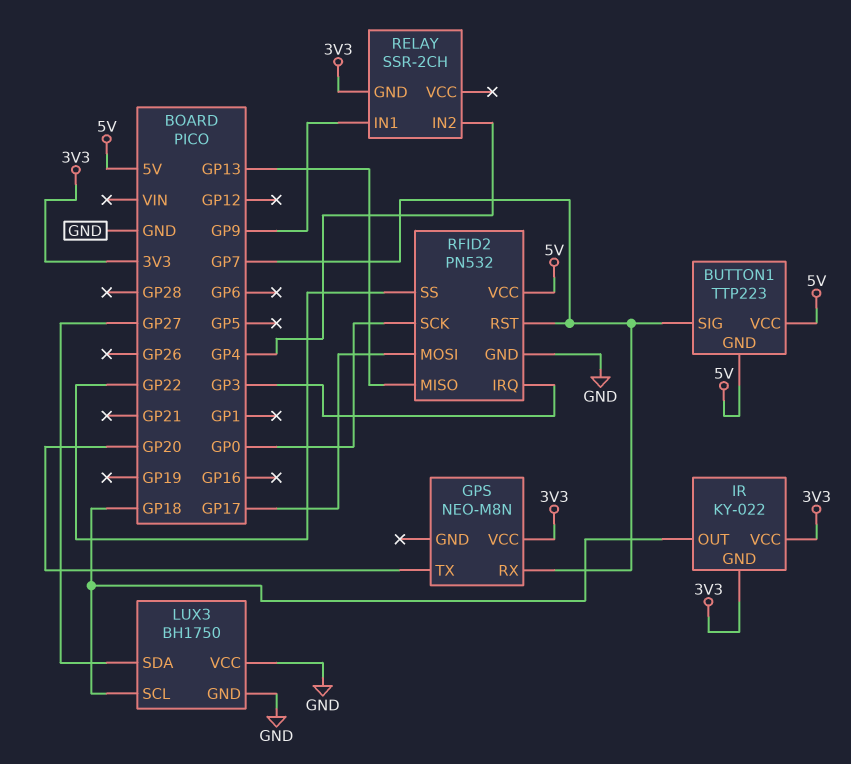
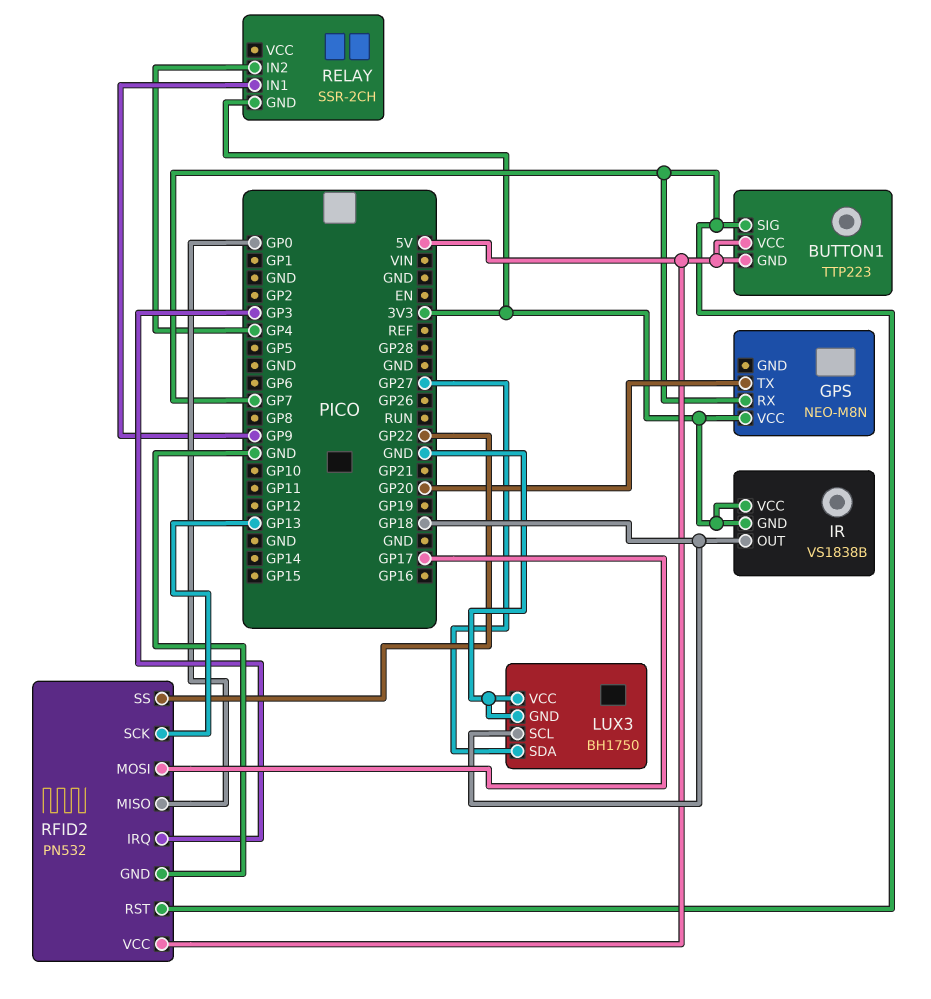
IR: KY-022 -> VS1838B
RFID2 pin MISO: GP13 -> GP0
RFID2 pin SCK: GP0 -> GP13

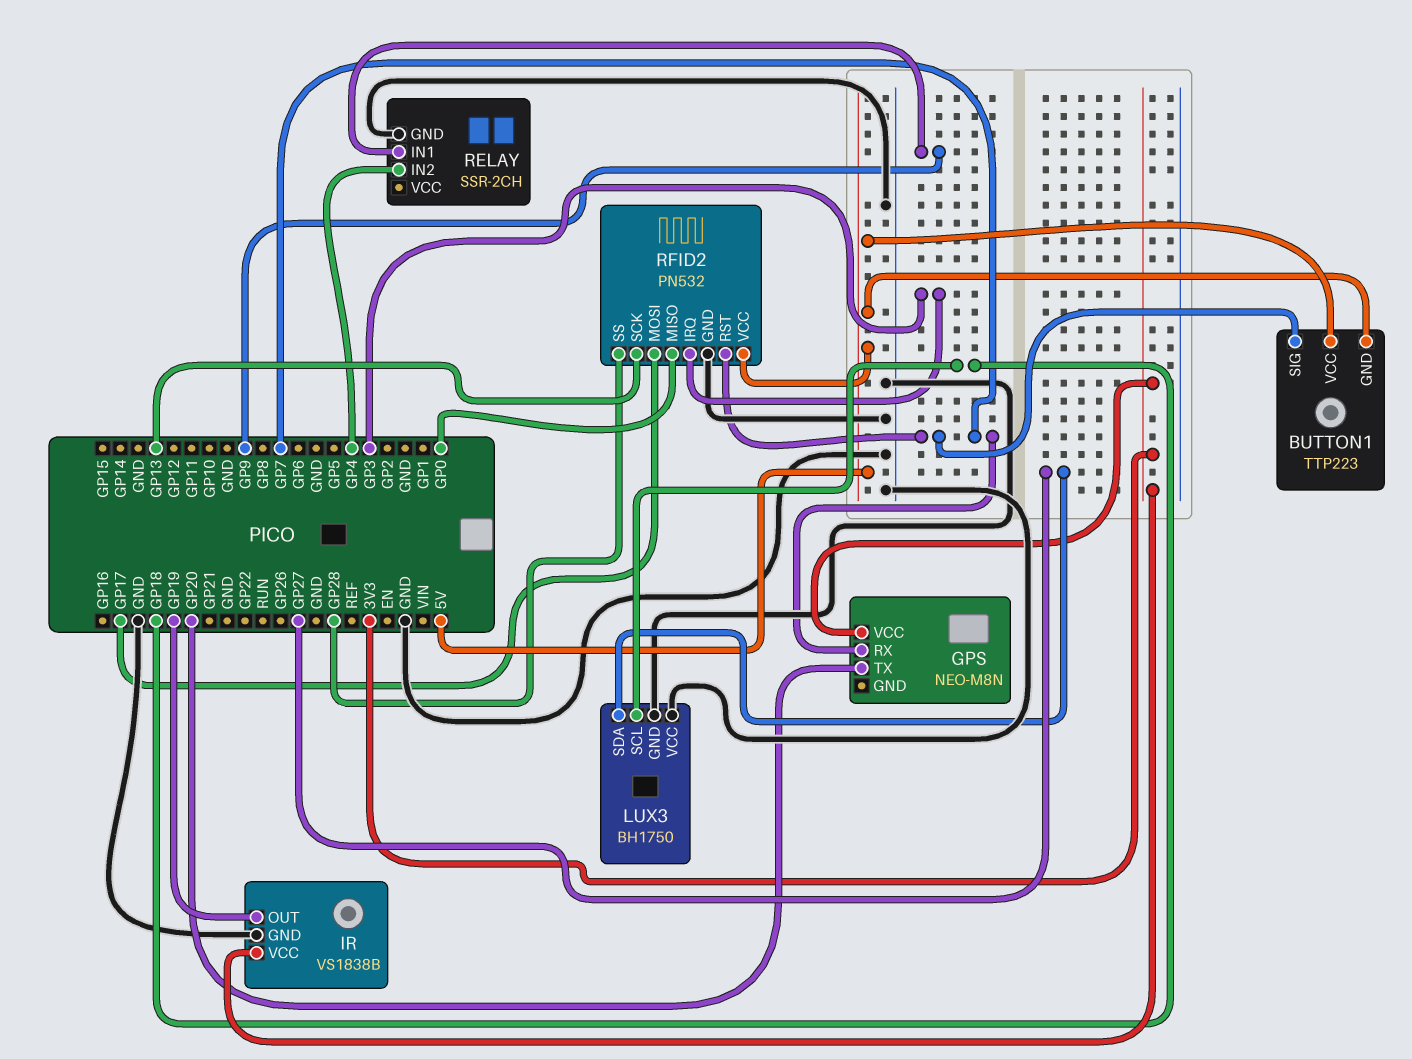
IR pin GND: 3V3 -> GND
IR pin OUT: GP18 -> GP19
RELAY pin GND: 3V3 -> GND
RFID2 pin SS: GP22 -> GP28

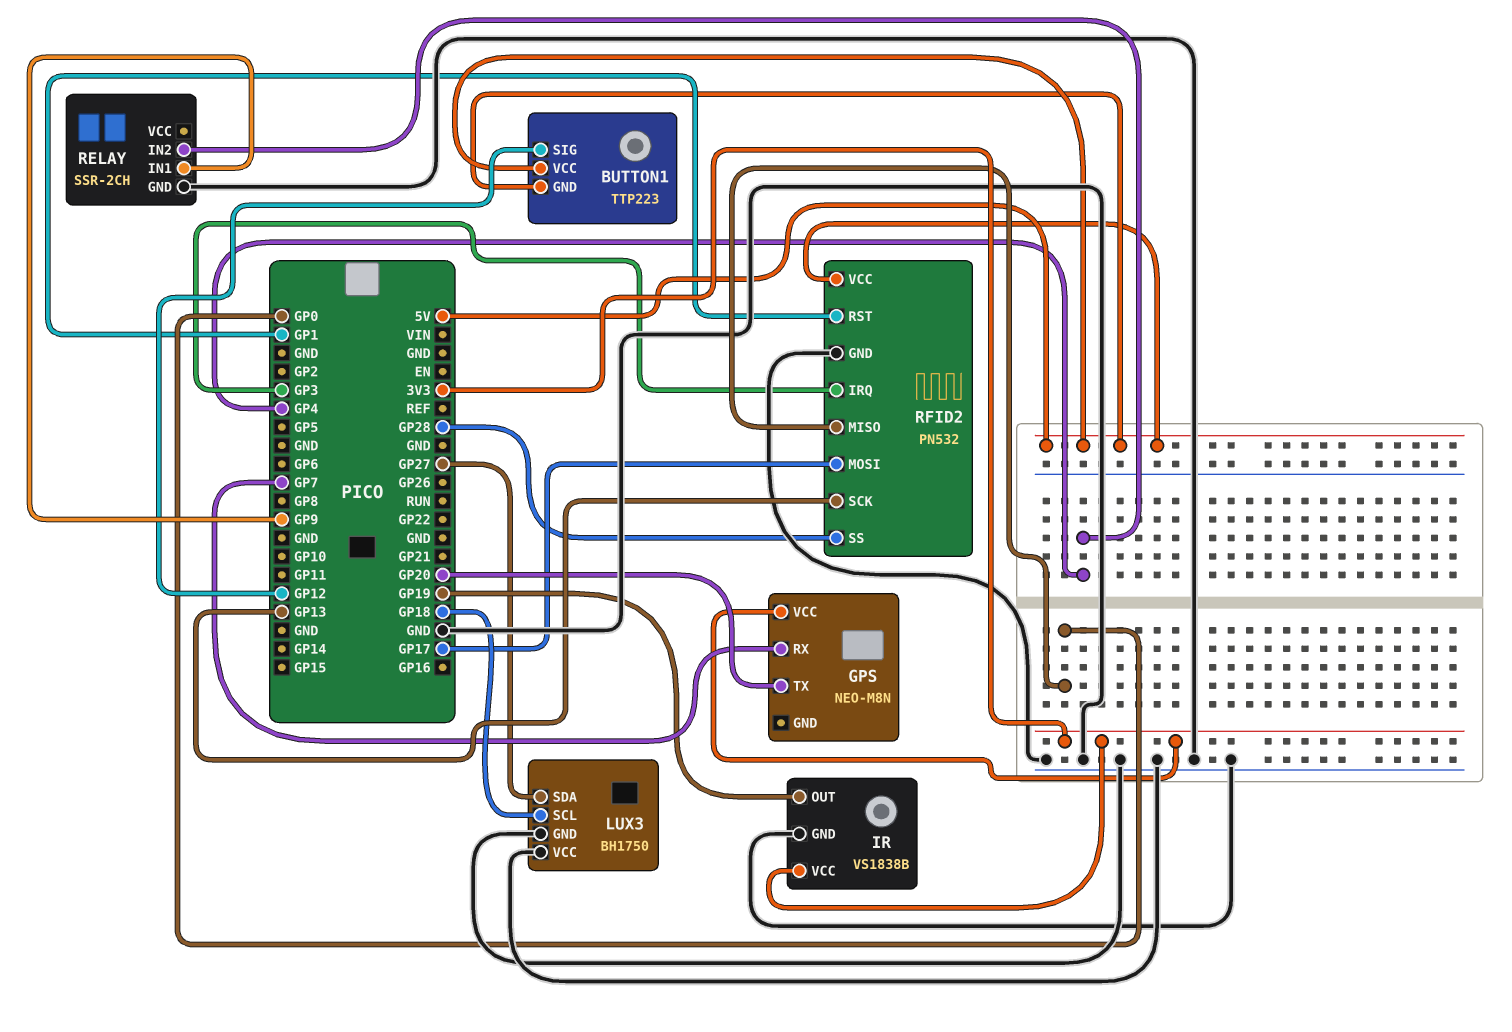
BUTTON1 pin SIG: GP7 -> GP12
RFID2 pin RST: GP7 -> GP1

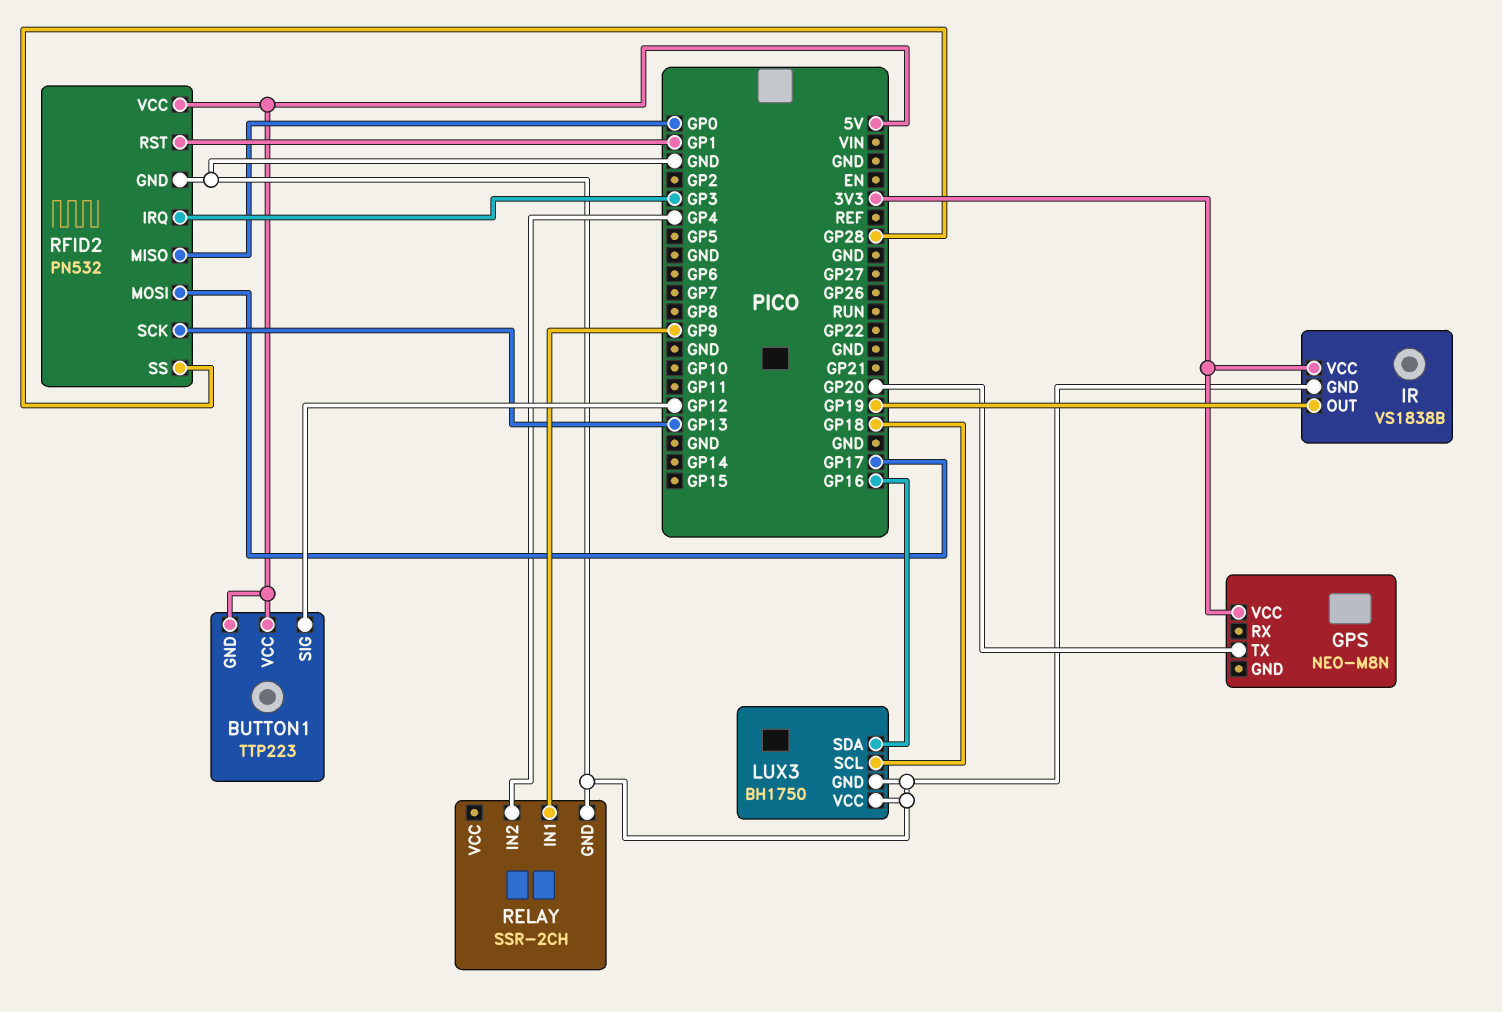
GPS pin RX: GP7 -> none
LUX3 pin SDA: GP27 -> GP16

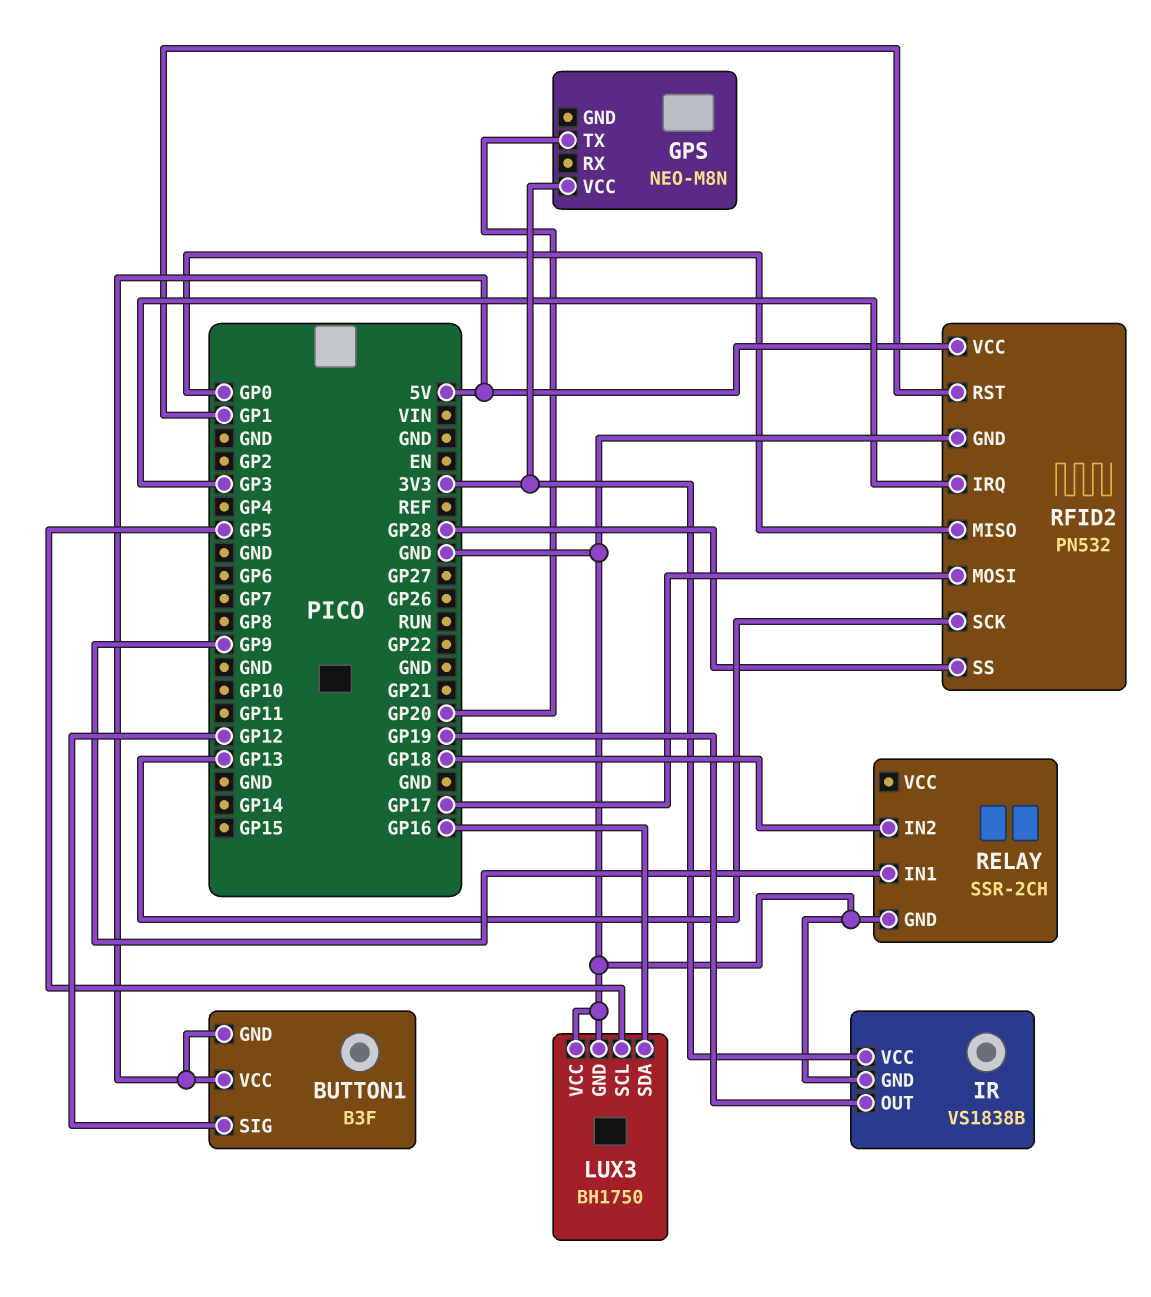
BUTTON1: TTP223 -> B3F
LUX3 pin SCL: GP18 -> GP5
RELAY pin IN2: GP4 -> GP18

